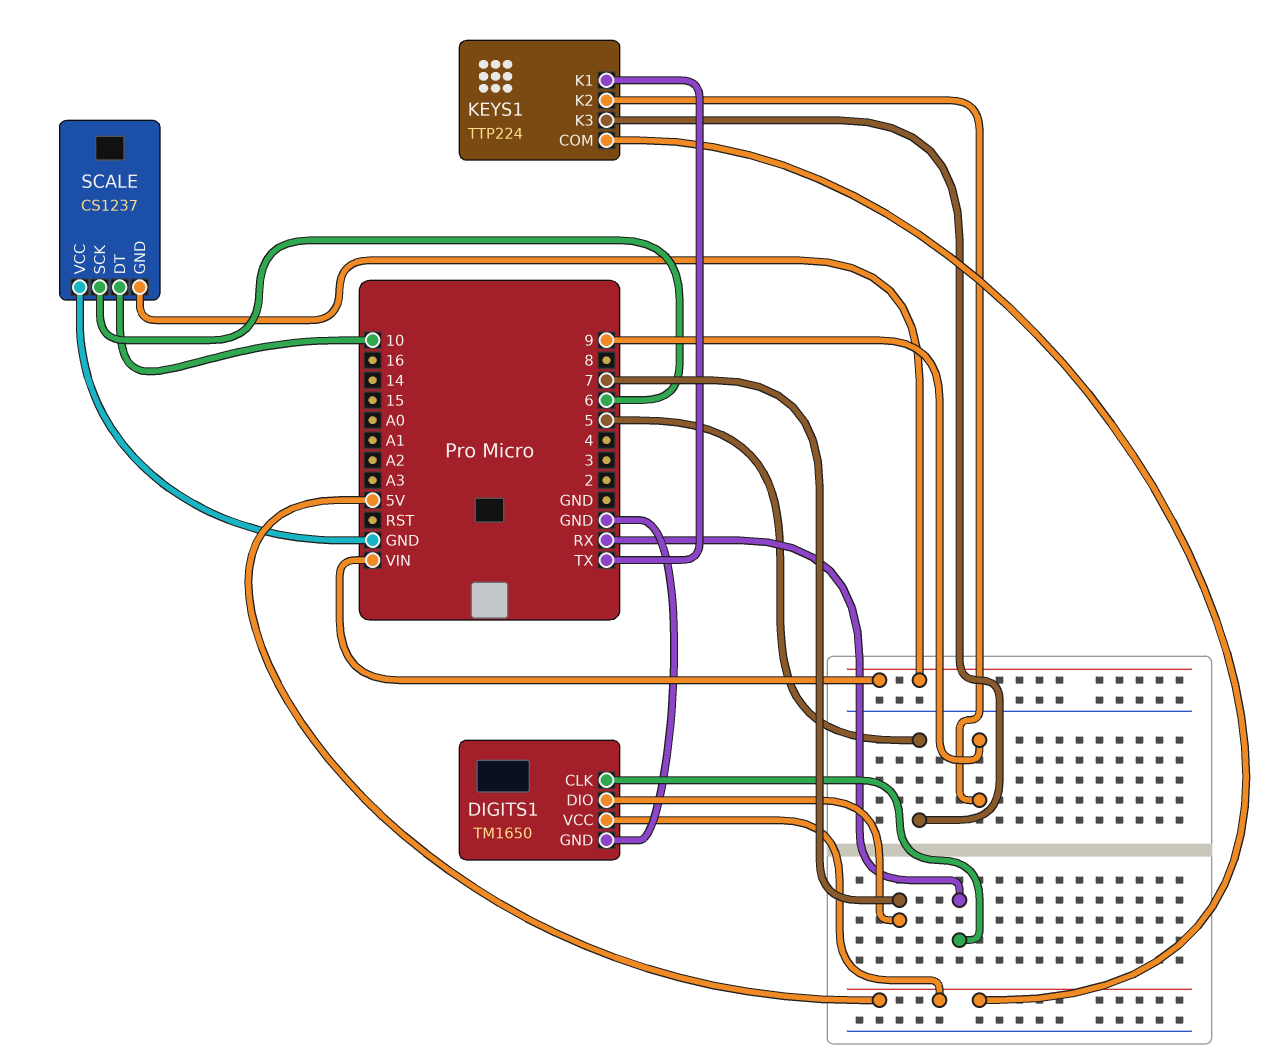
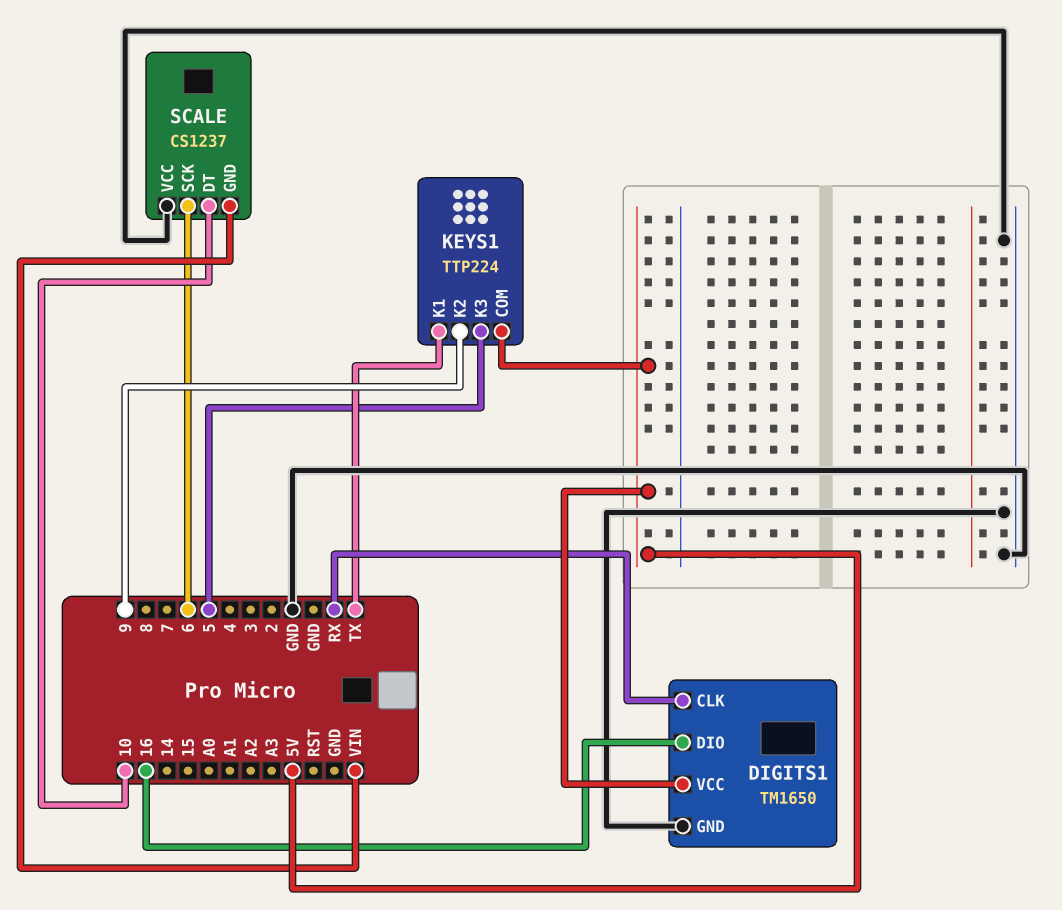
DIGITS1 pin DIO: 7 -> 16

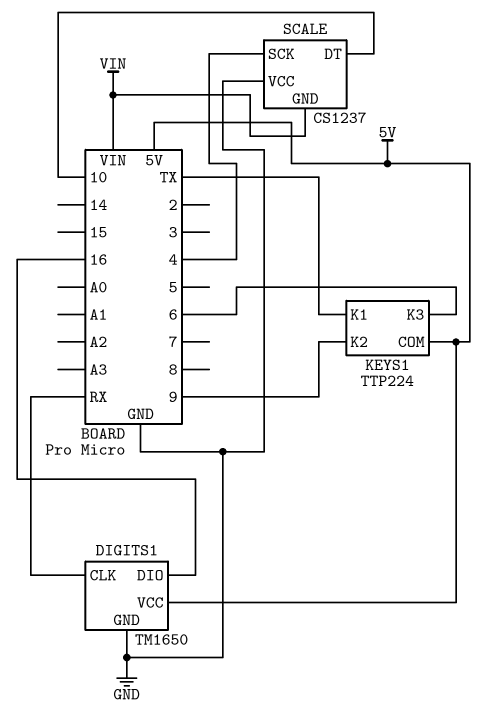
KEYS1 pin K3: 5 -> 6
SCALE pin SCK: 6 -> 4

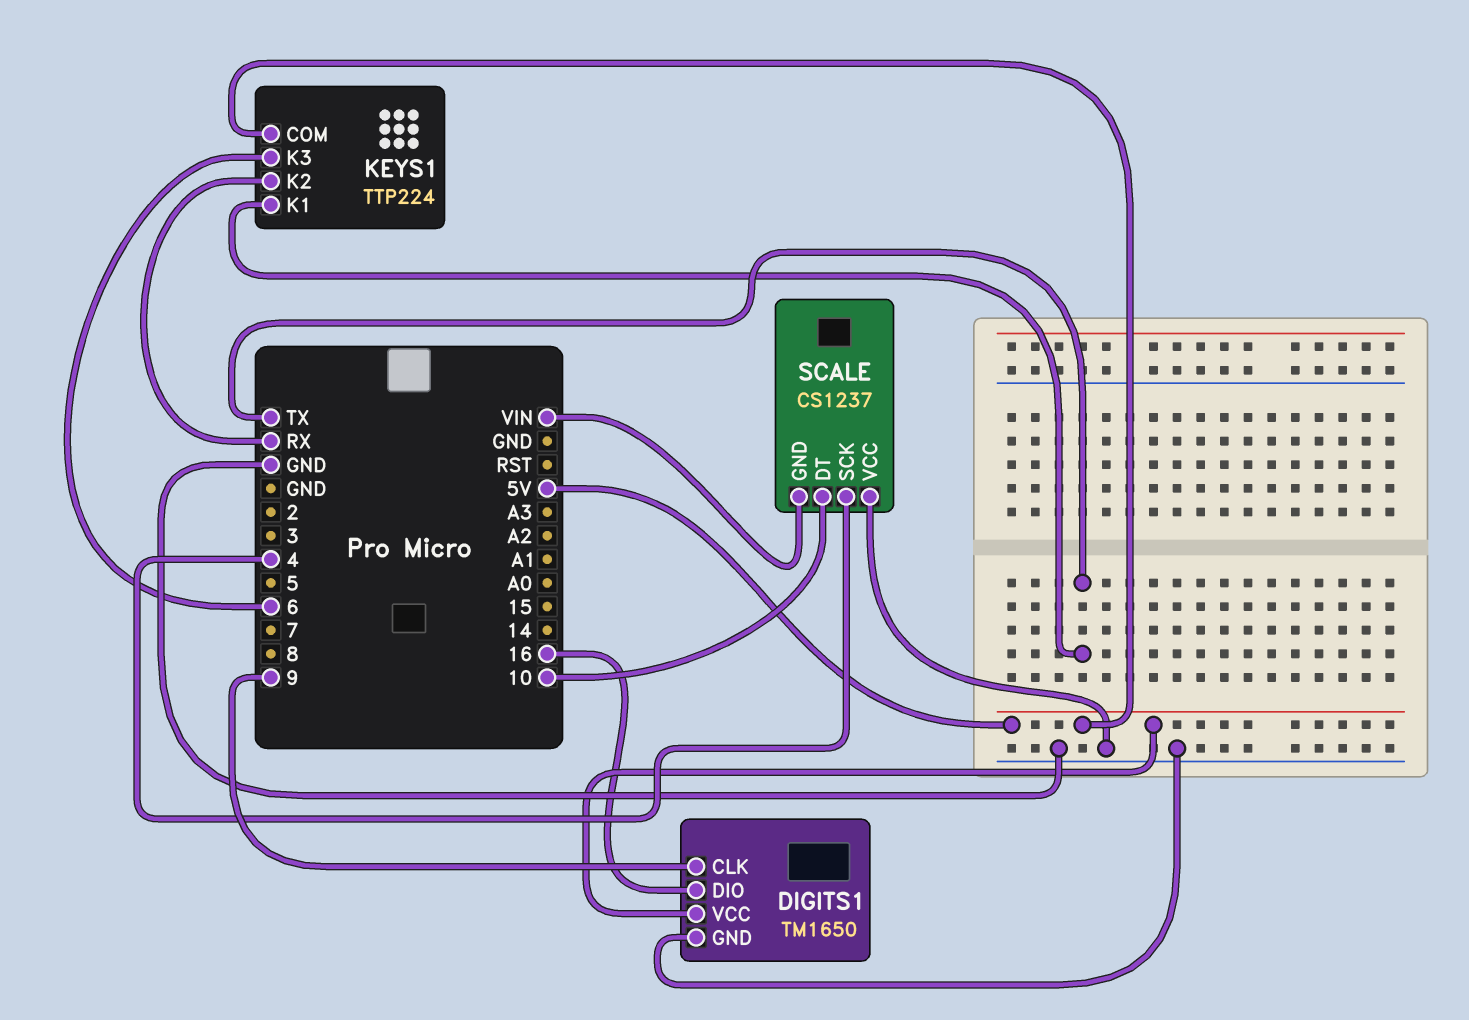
DIGITS1 pin CLK: RX -> 9
KEYS1 pin K2: 9 -> RX

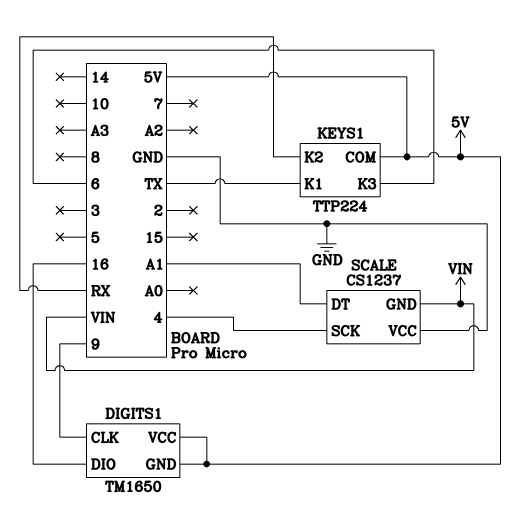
DIGITS1 pin GND: GND -> 5V
SCALE pin DT: 10 -> A1

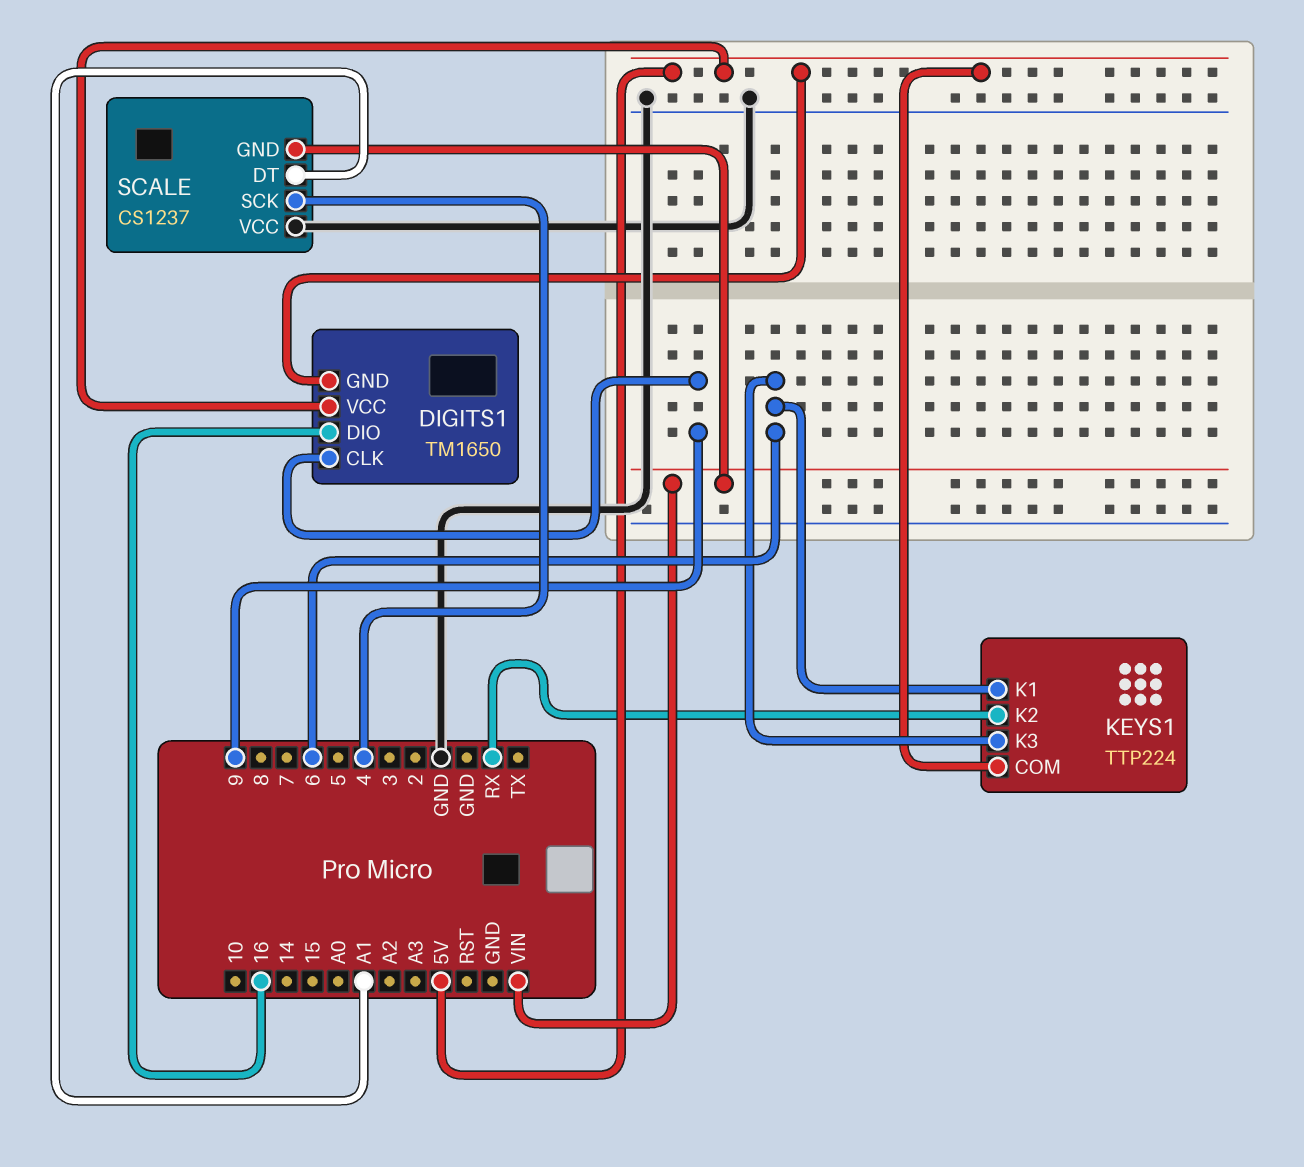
KEYS1 pin K1: TX -> 6

